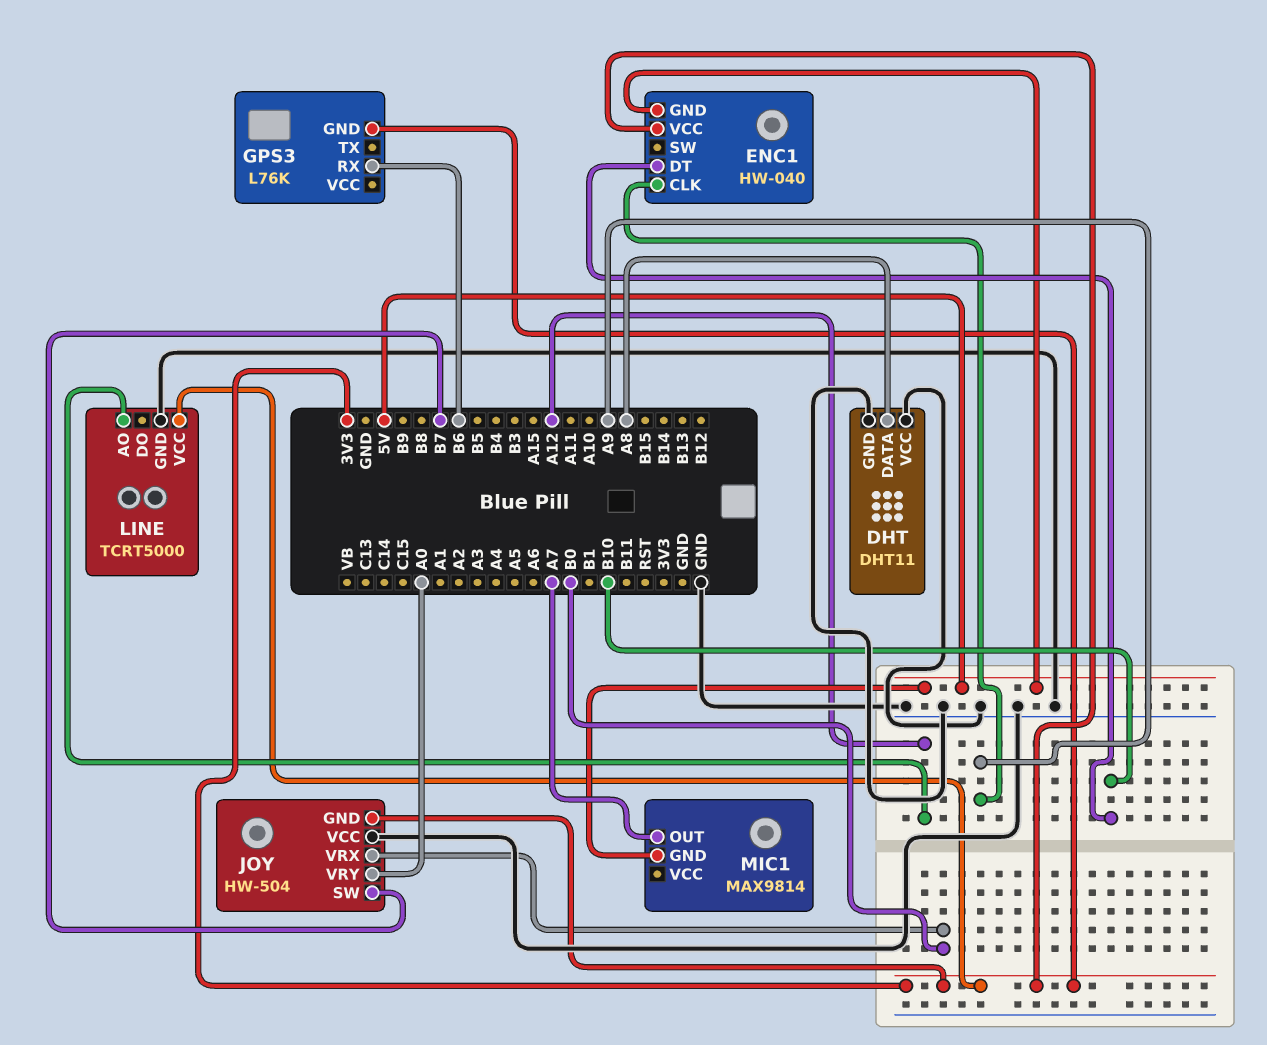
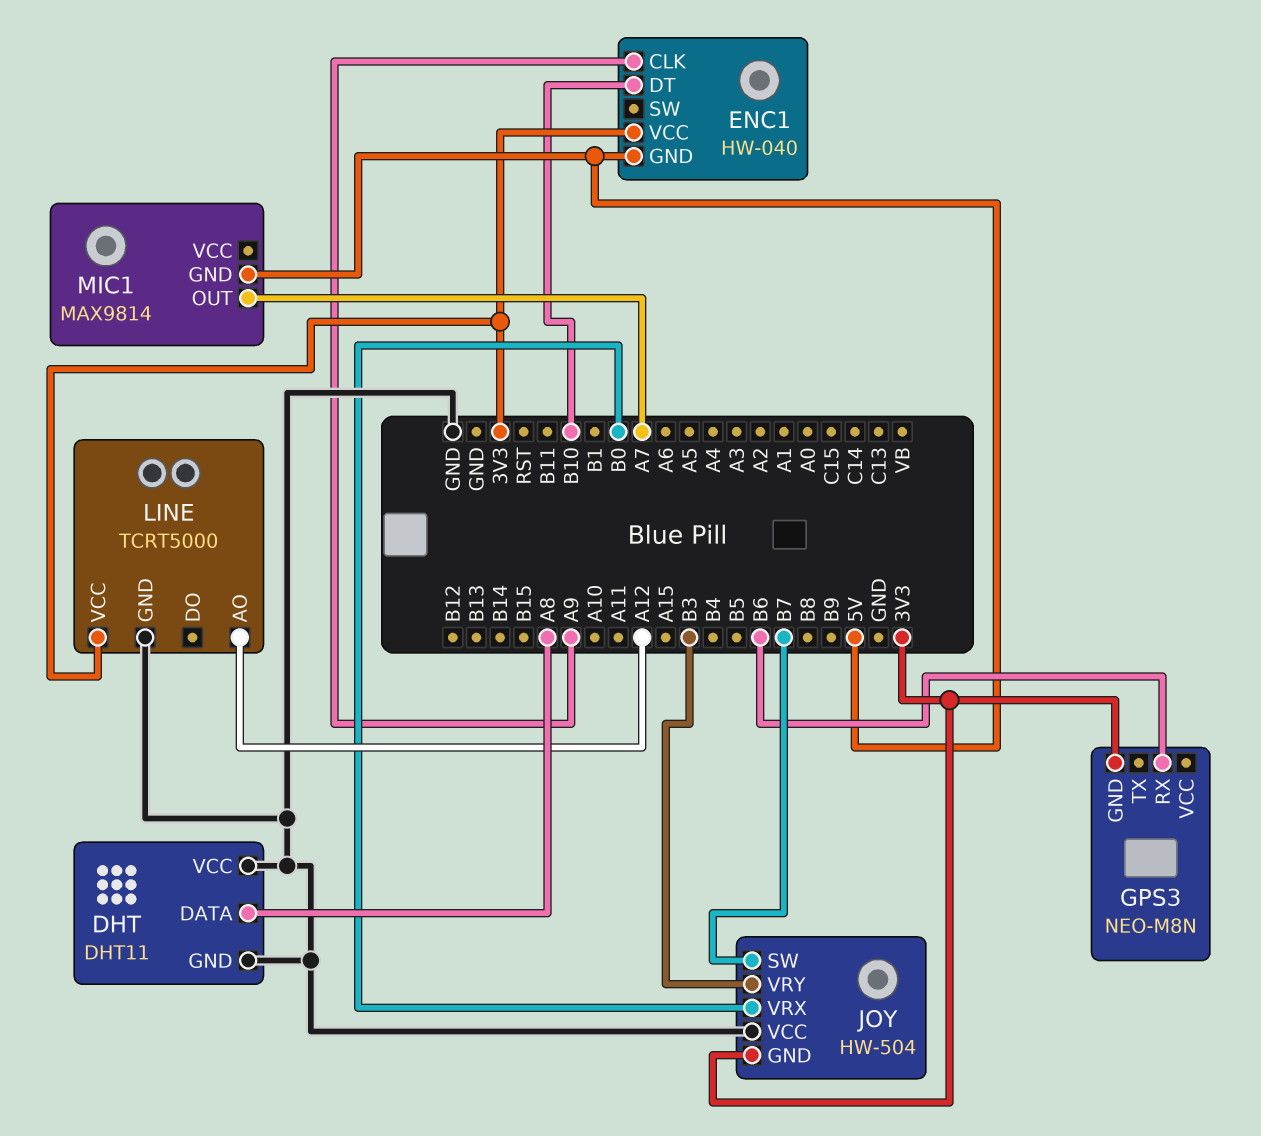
GPS3: L76K -> NEO-M8N
JOY pin VRY: A0 -> B3

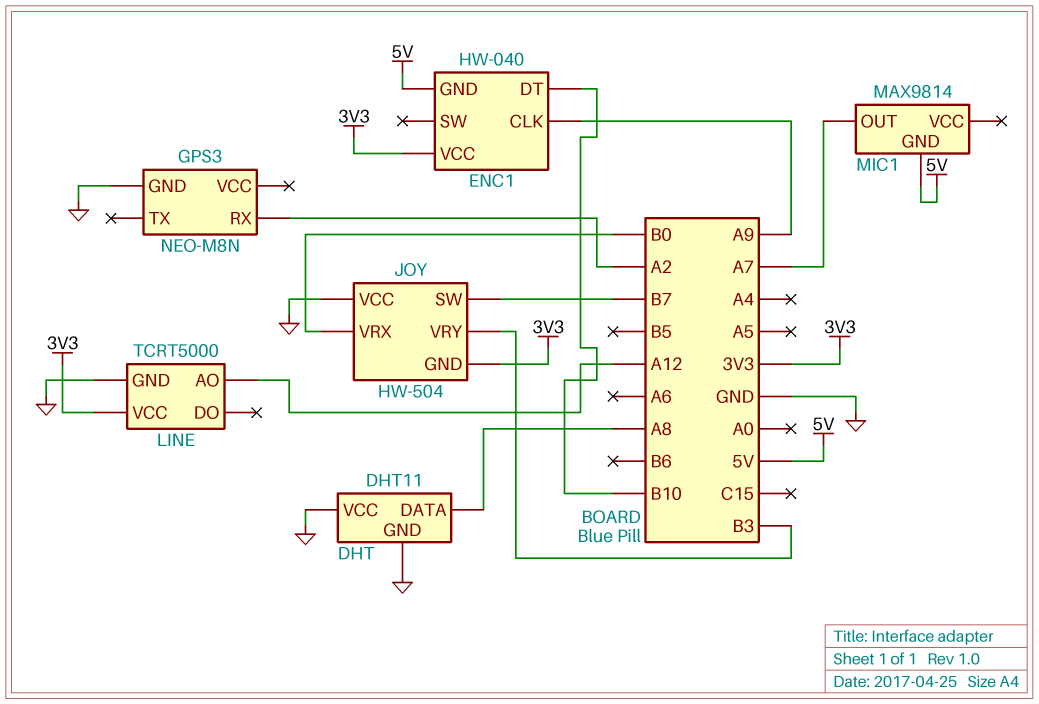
GPS3 pin GND: 3V3 -> GND
GPS3 pin RX: B6 -> A2

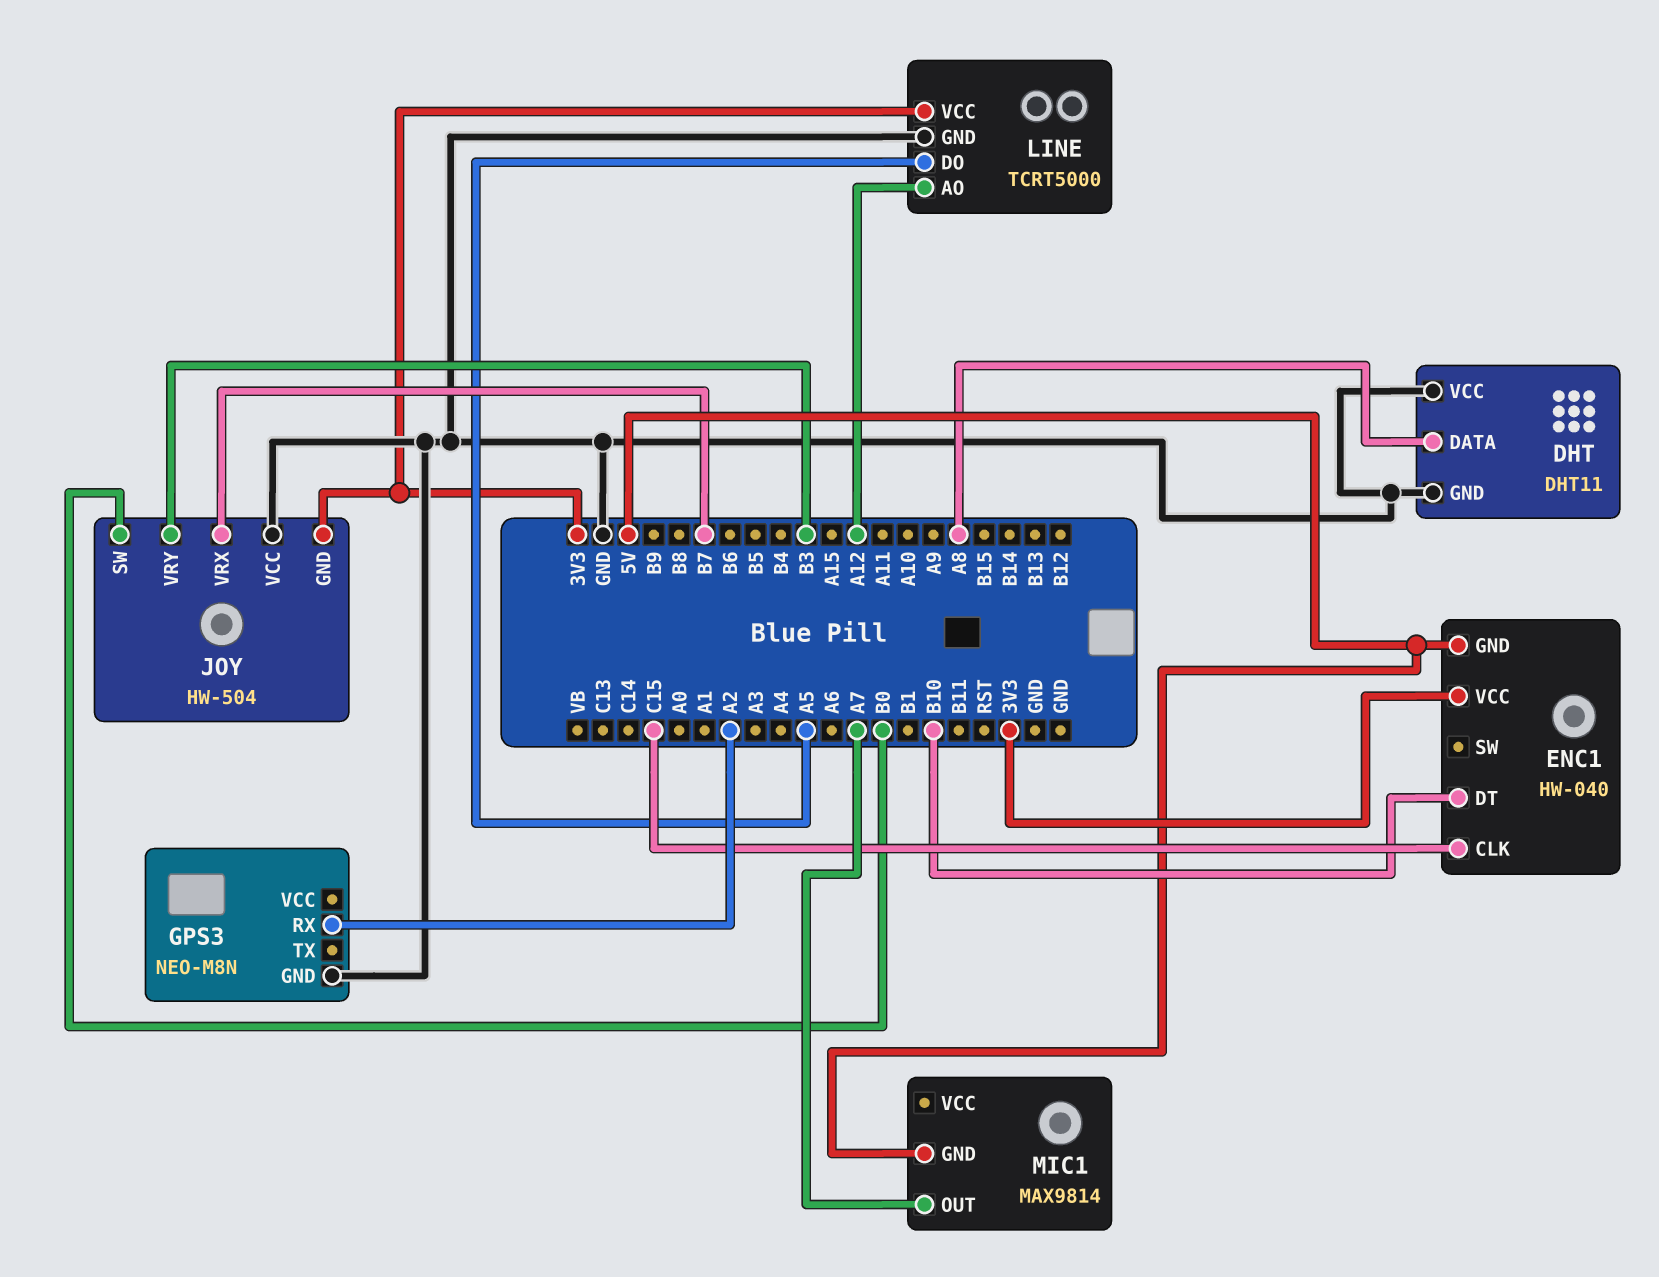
ENC1 pin CLK: A9 -> C15
JOY pin SW: B7 -> B0
JOY pin VRX: B0 -> B7
LINE pin DO: none -> A5

